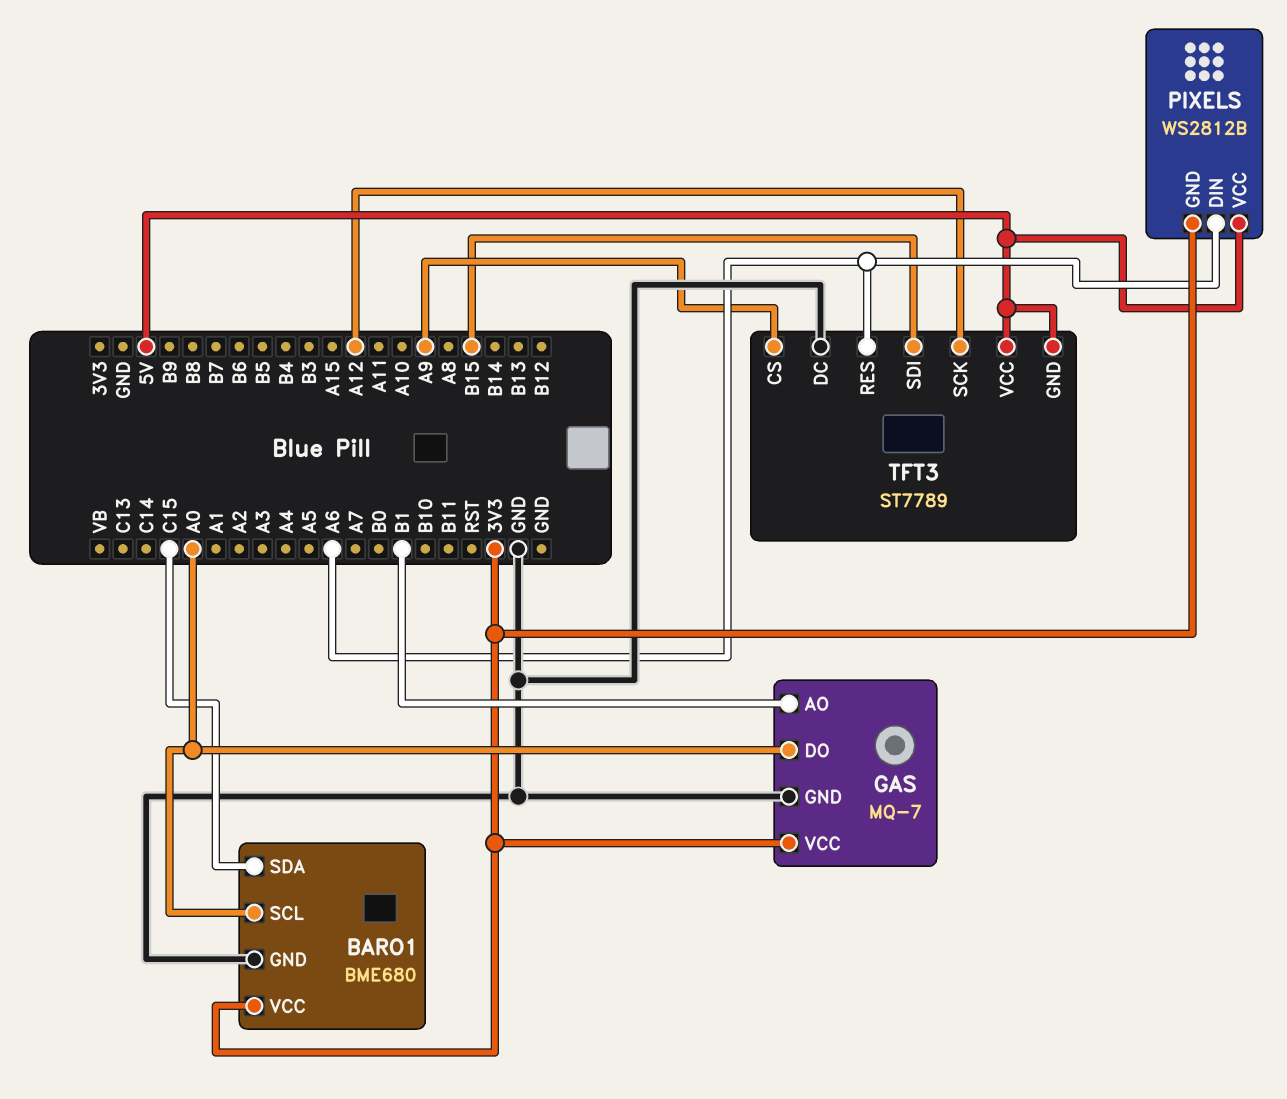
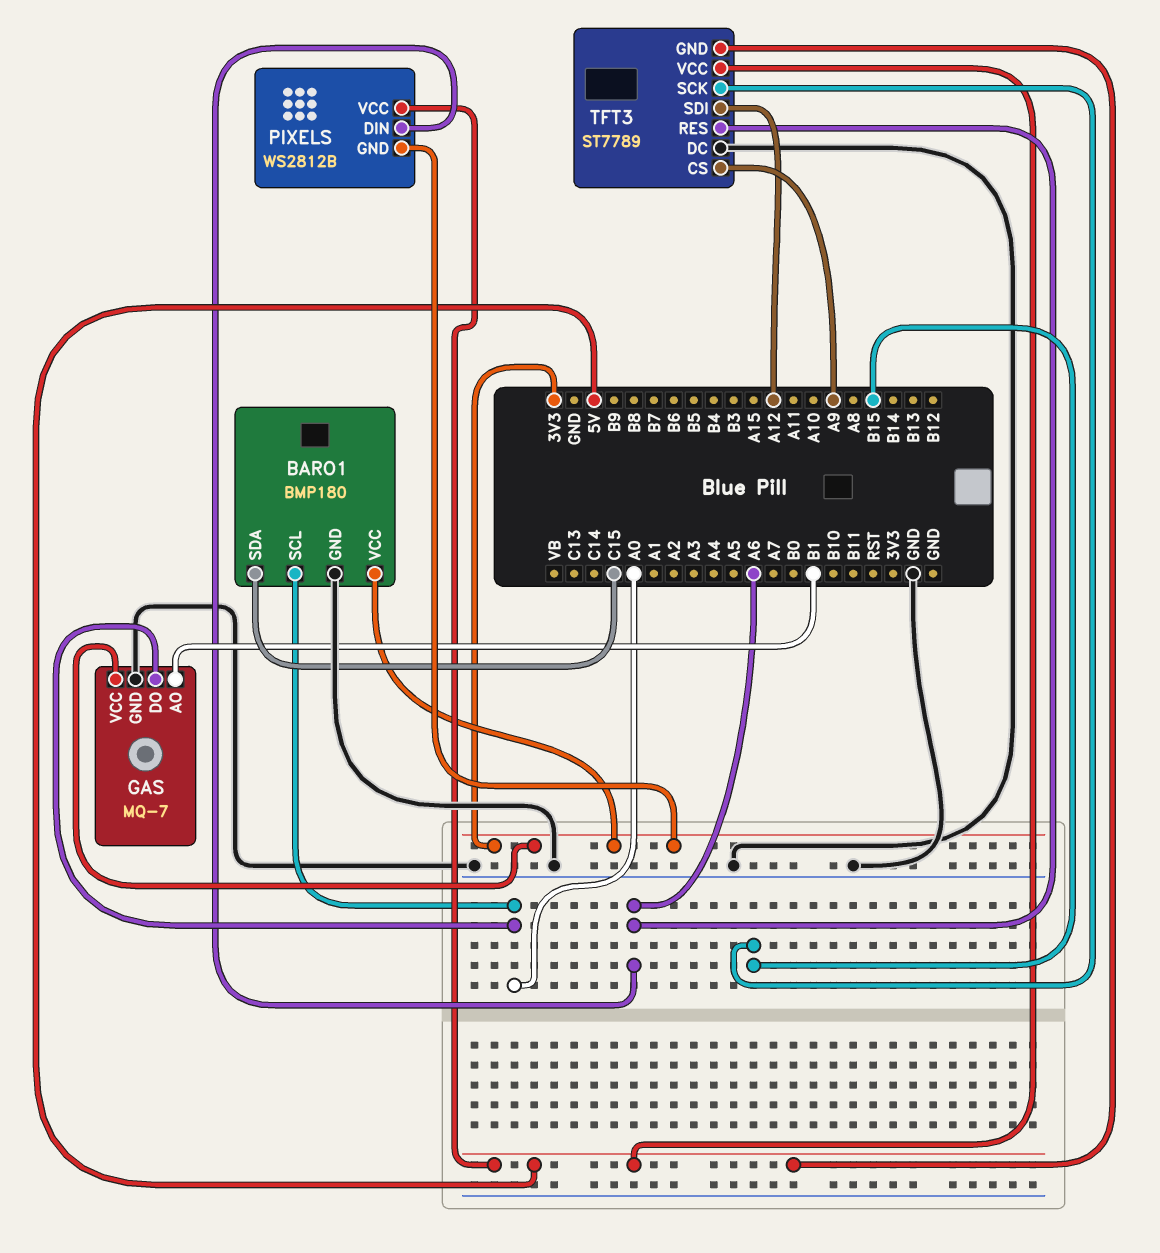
BARO1: BME680 -> BMP180
TFT3 pin SCK: A12 -> B15
TFT3 pin SDI: B15 -> A12

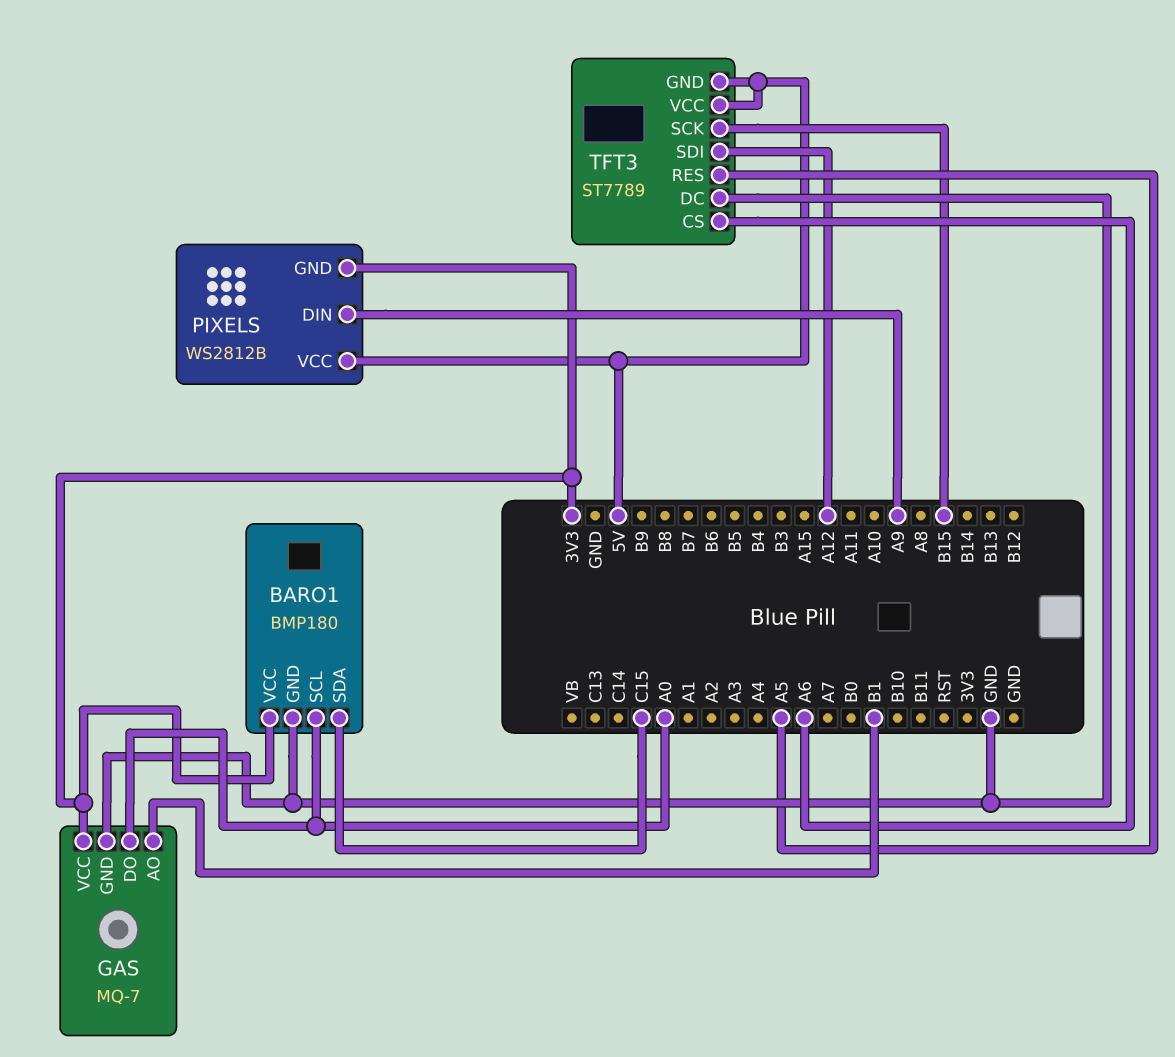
PIXELS pin DIN: A6 -> A9
TFT3 pin CS: A9 -> A6
TFT3 pin RES: A6 -> A5

